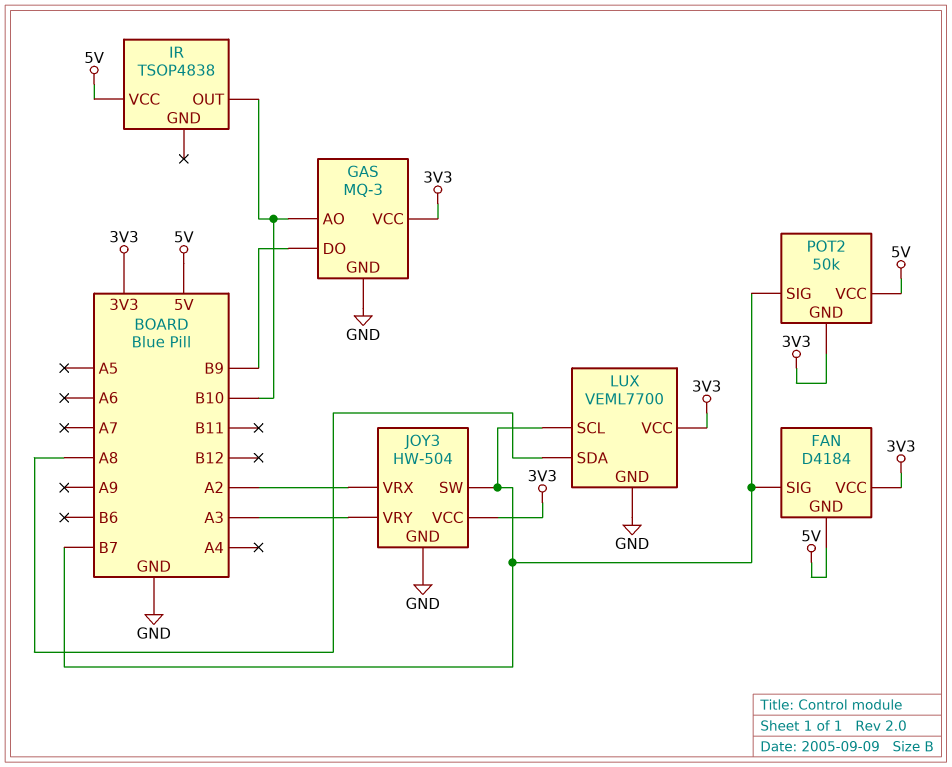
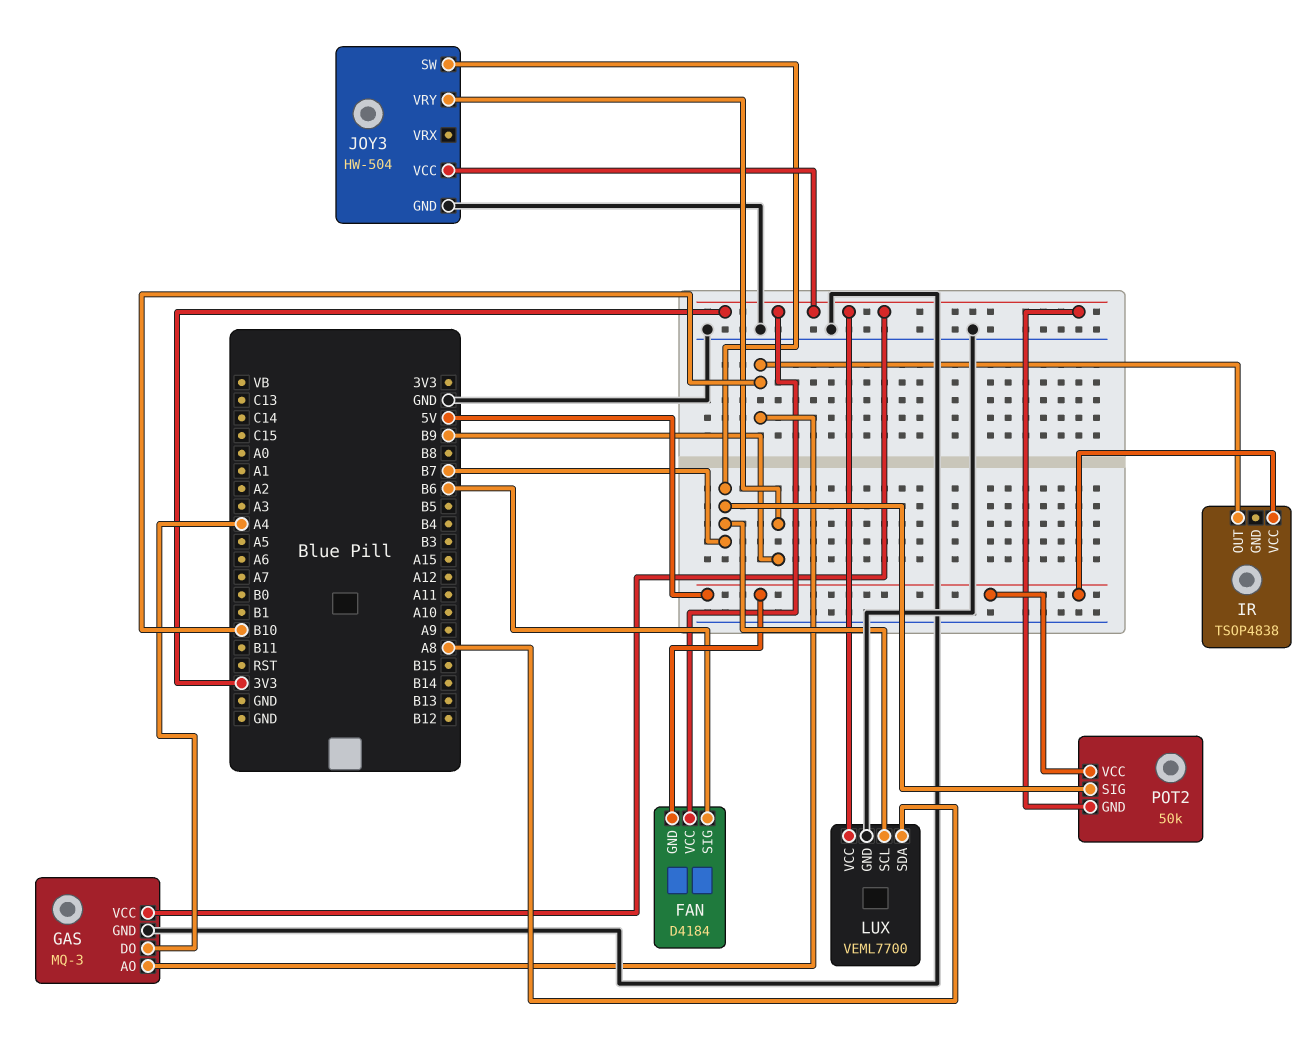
FAN pin SIG: B7 -> B6
GAS pin DO: B9 -> A4
JOY3 pin VRX: A2 -> none
JOY3 pin VRY: A3 -> B9

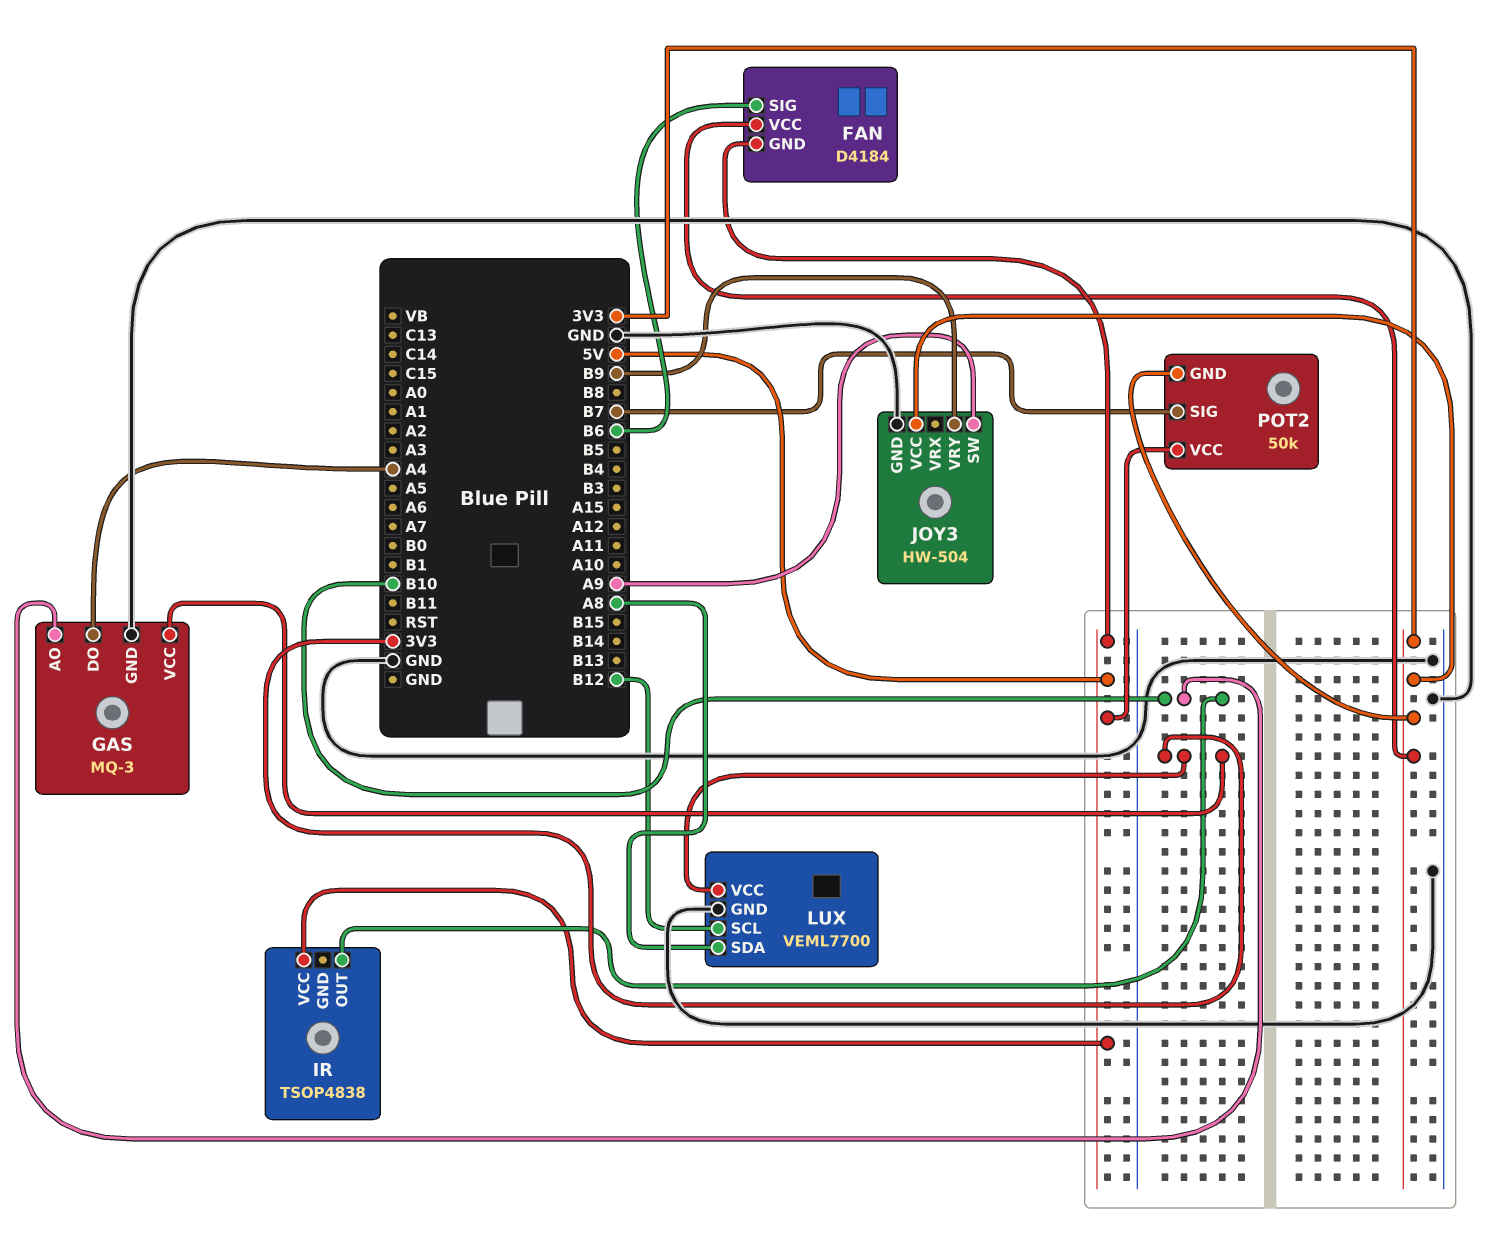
JOY3 pin SW: B7 -> A9
LUX pin SCL: B7 -> B12

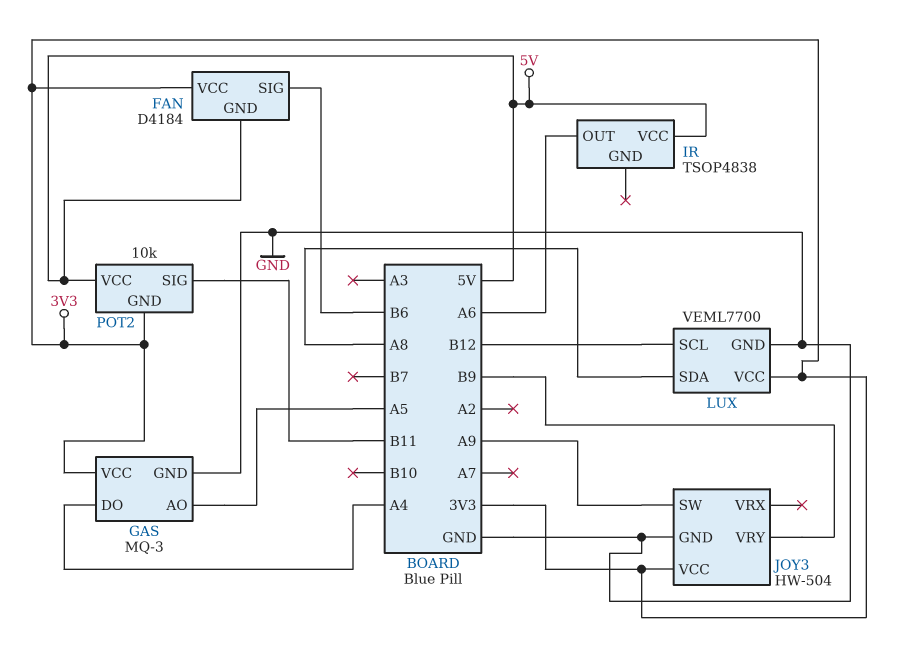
GAS pin AO: B10 -> A5
IR pin OUT: B10 -> A6
POT2: 50k -> 10k
POT2 pin SIG: B7 -> B11

